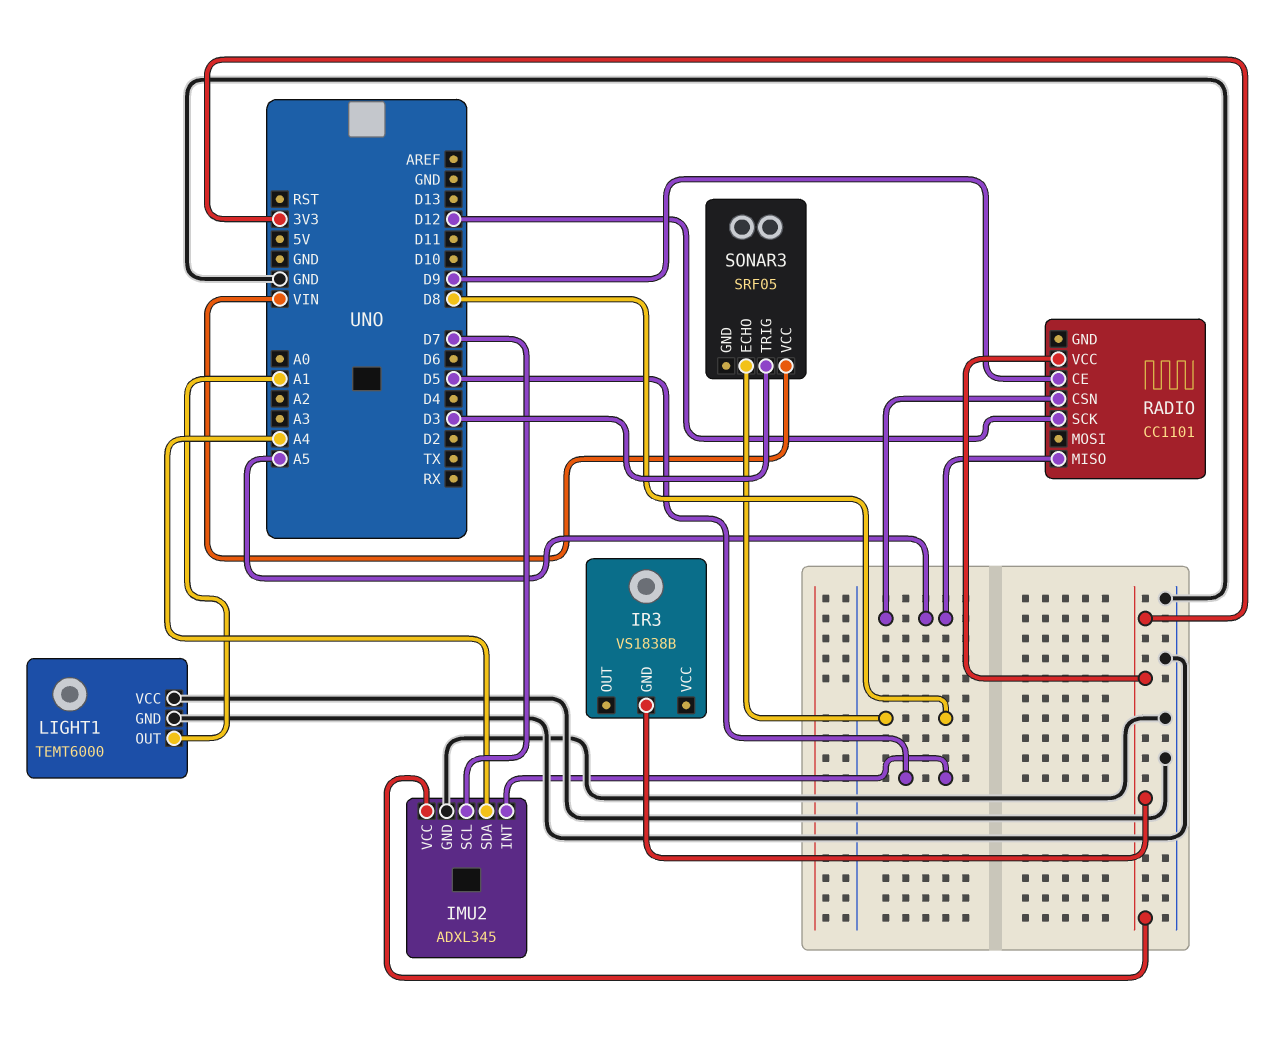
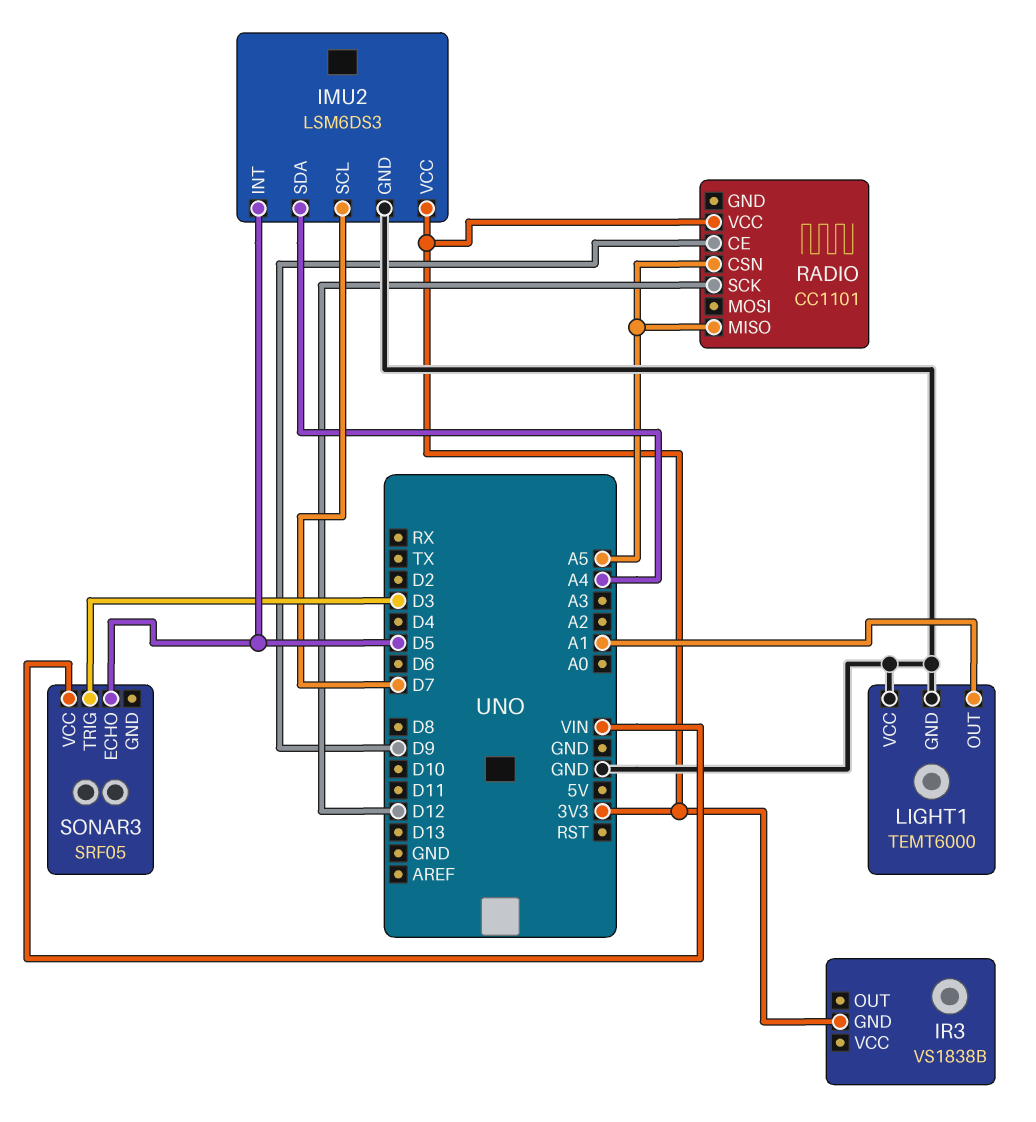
IMU2: ADXL345 -> LSM6DS3
SONAR3 pin ECHO: D8 -> D5

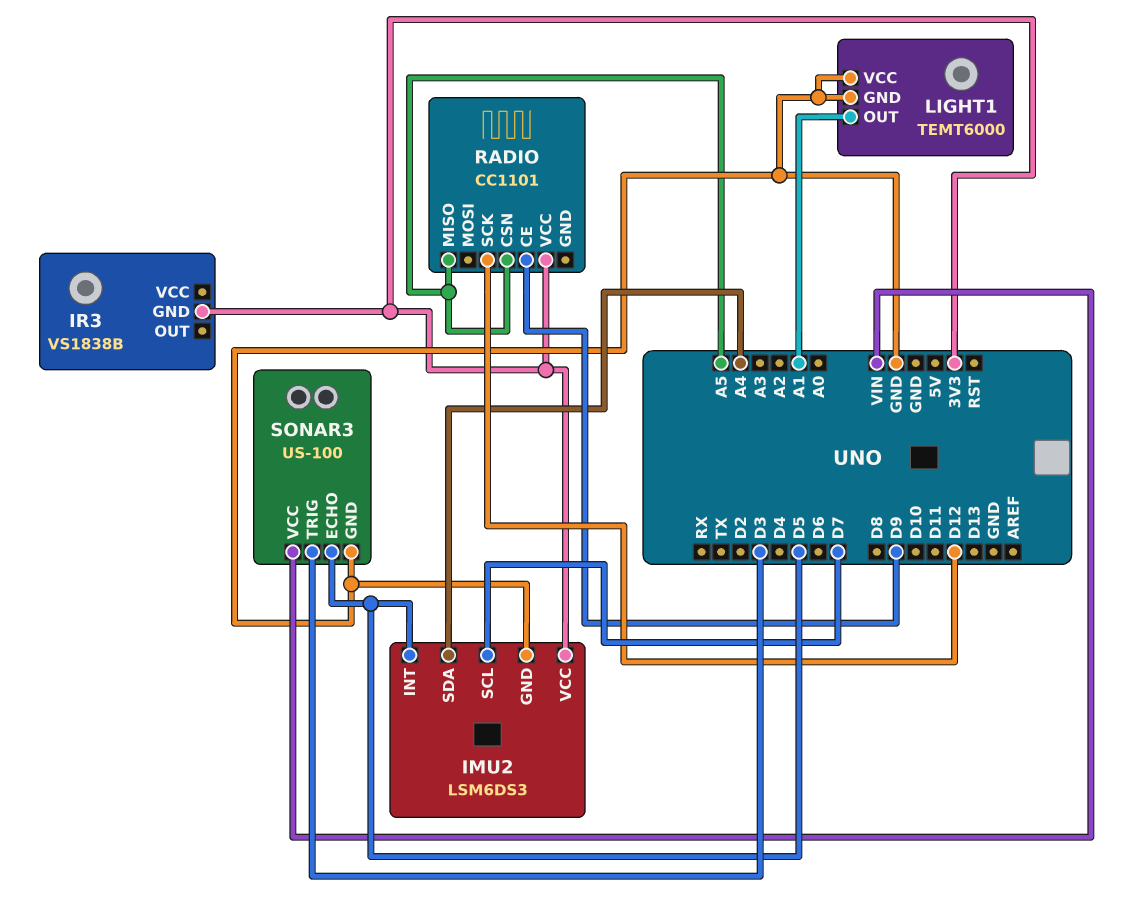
SONAR3: SRF05 -> US-100
SONAR3 pin GND: none -> GND

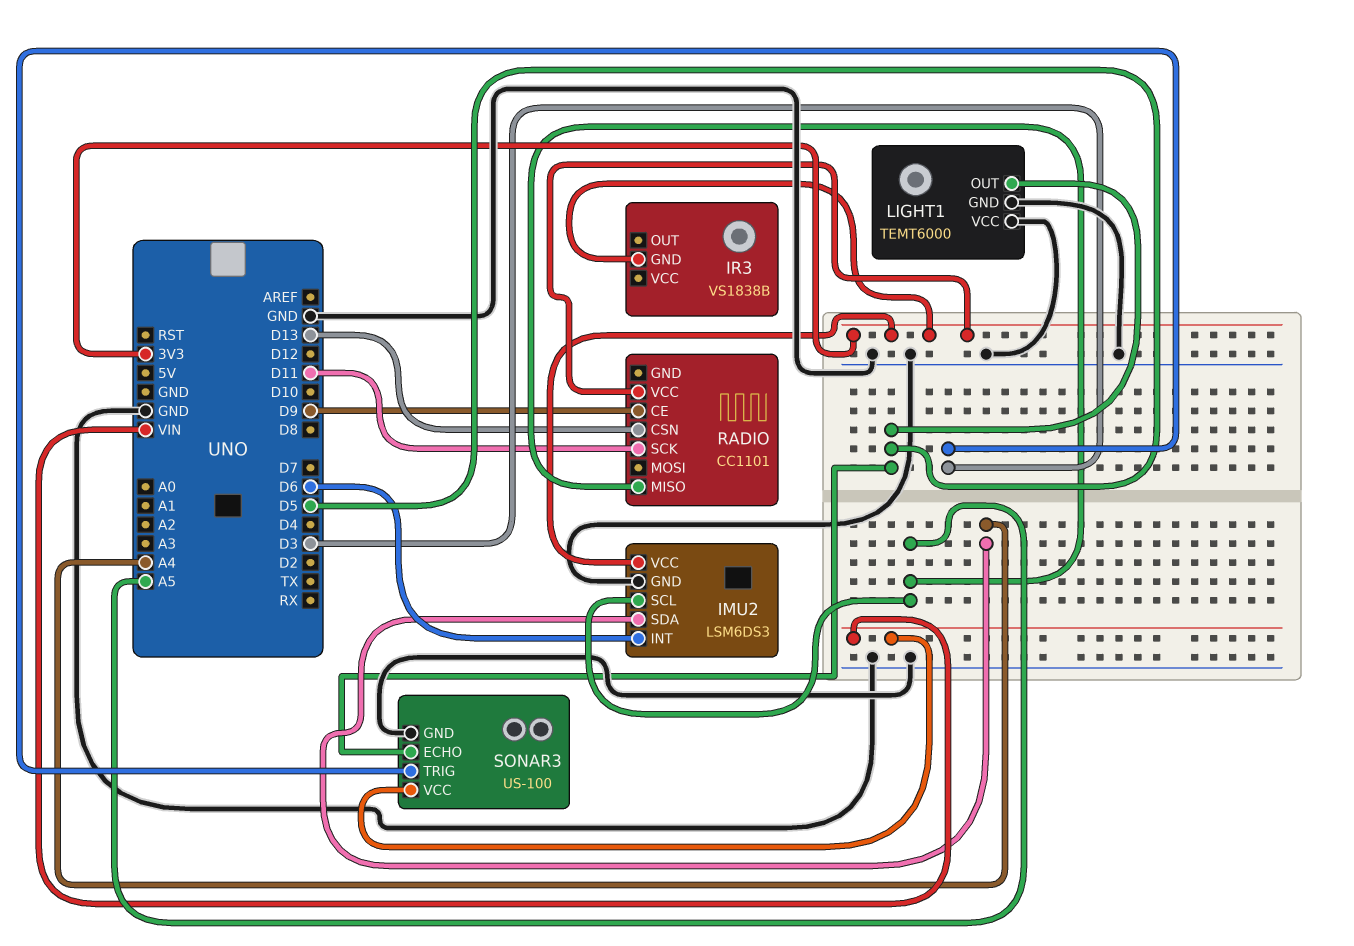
IMU2 pin INT: D5 -> D6
IMU2 pin SCL: D7 -> A5
LIGHT1 pin OUT: A1 -> D5
RADIO pin CSN: A5 -> D13
RADIO pin SCK: D12 -> D11

